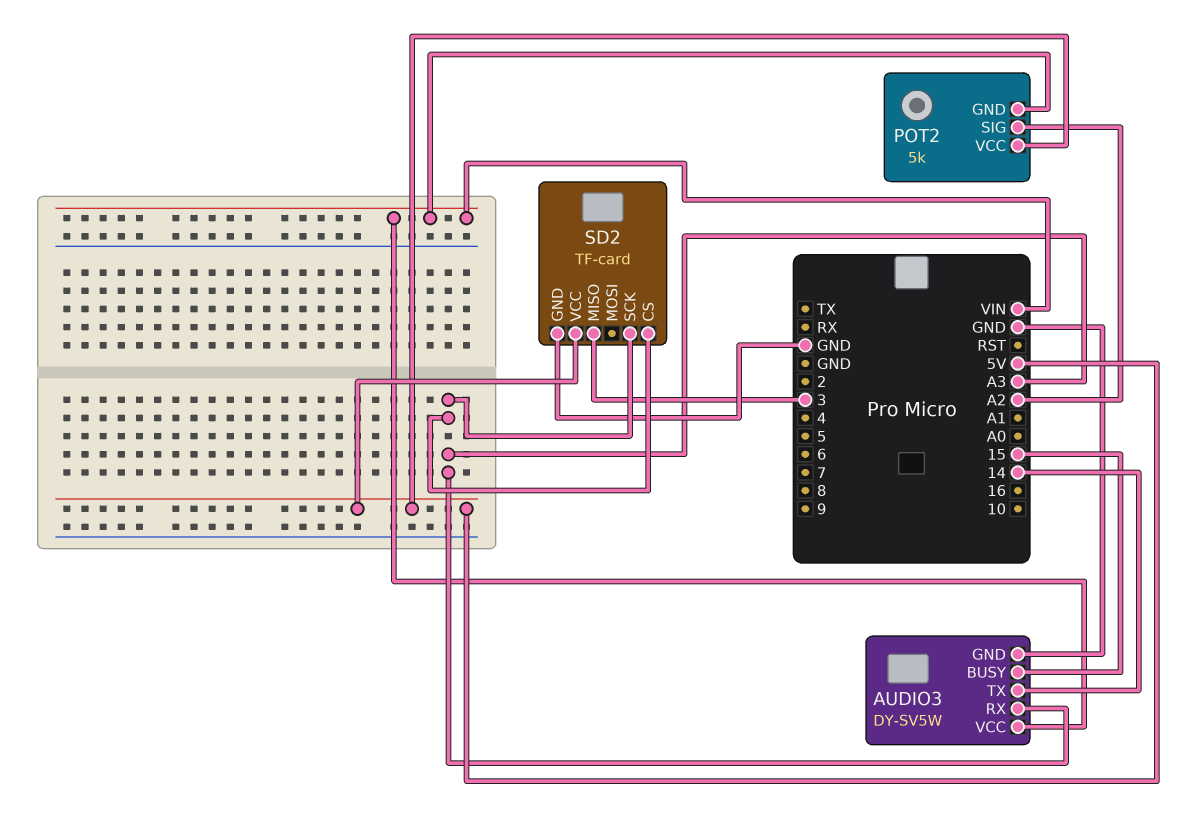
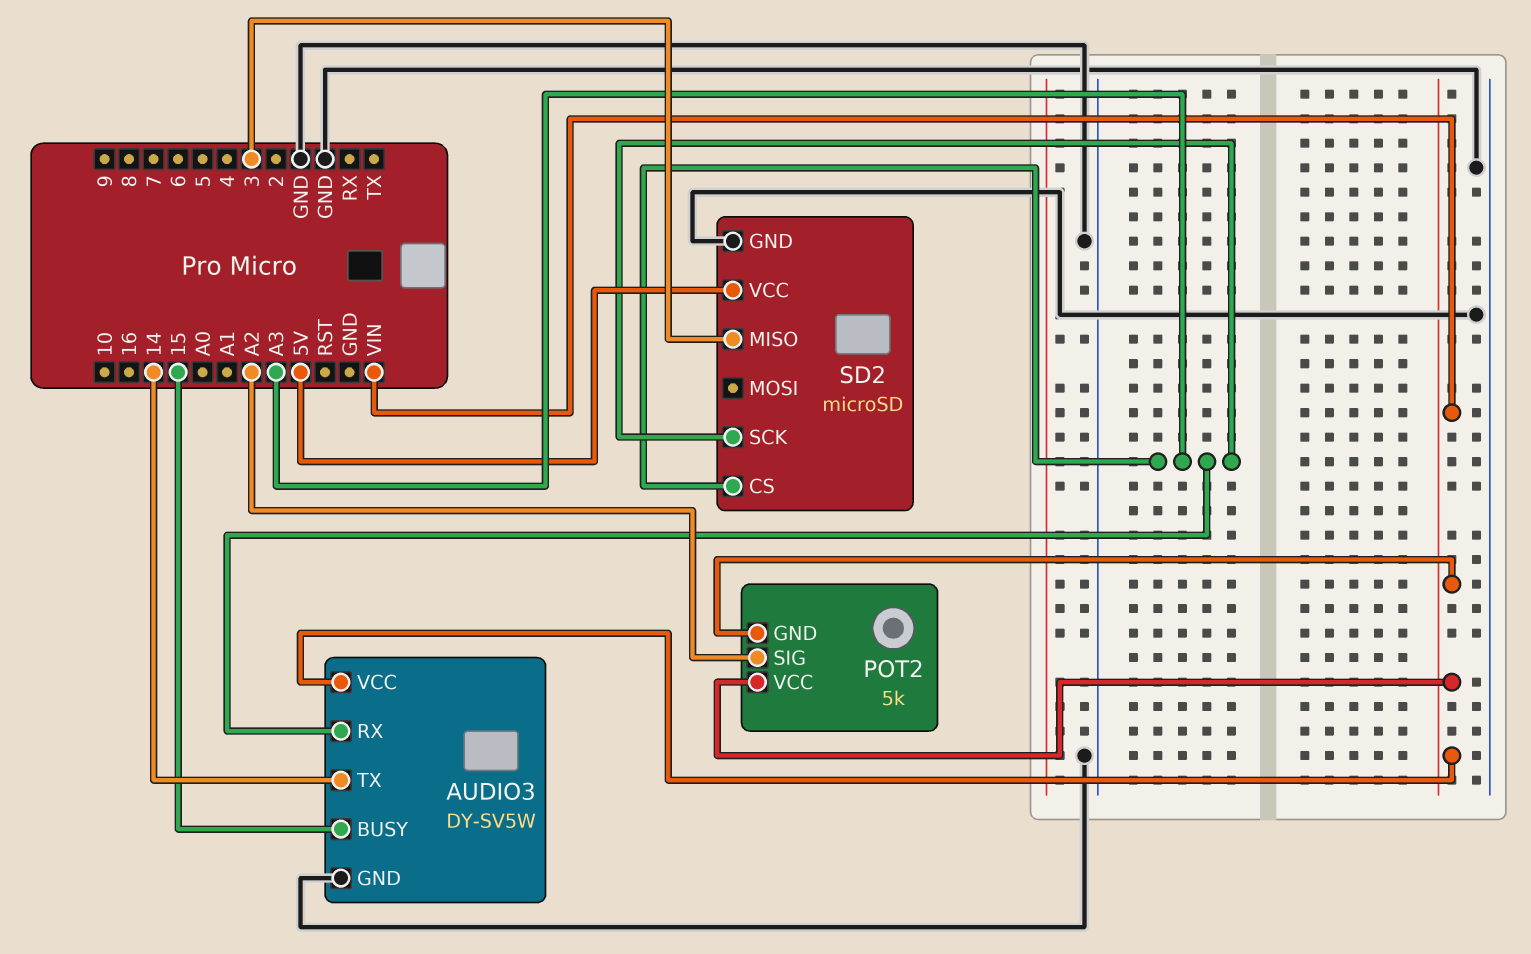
POT2 pin VCC: 5V -> VIN
SD2: TF-card -> microSD

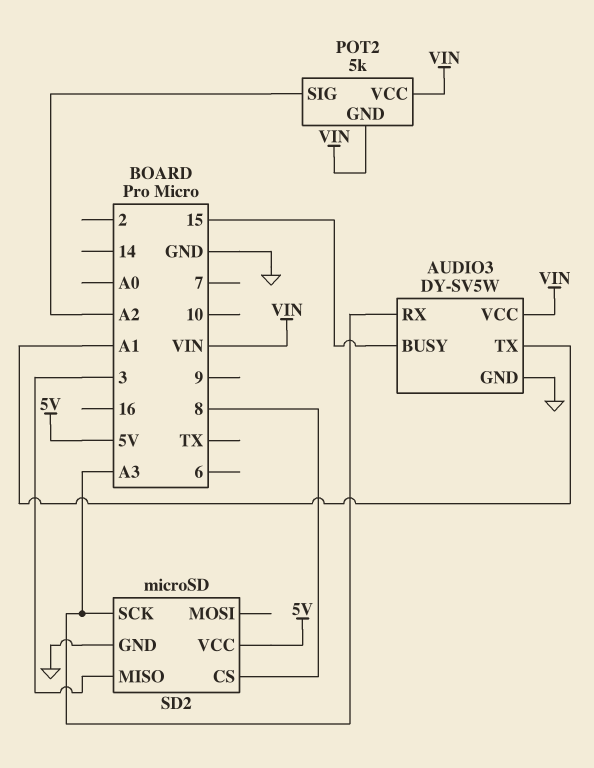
AUDIO3 pin TX: 14 -> A1
SD2 pin CS: A3 -> 8

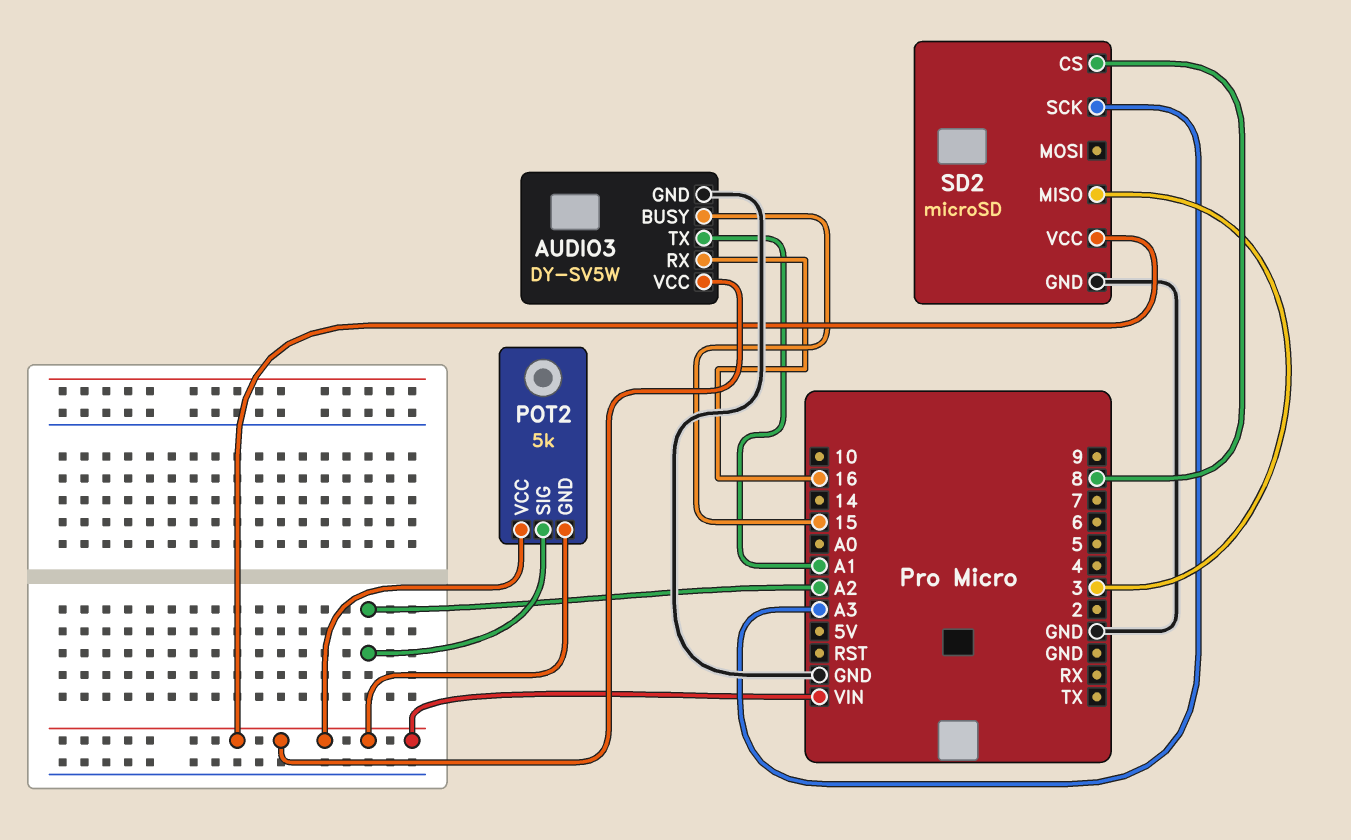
AUDIO3 pin RX: A3 -> 16
SD2 pin VCC: 5V -> VIN

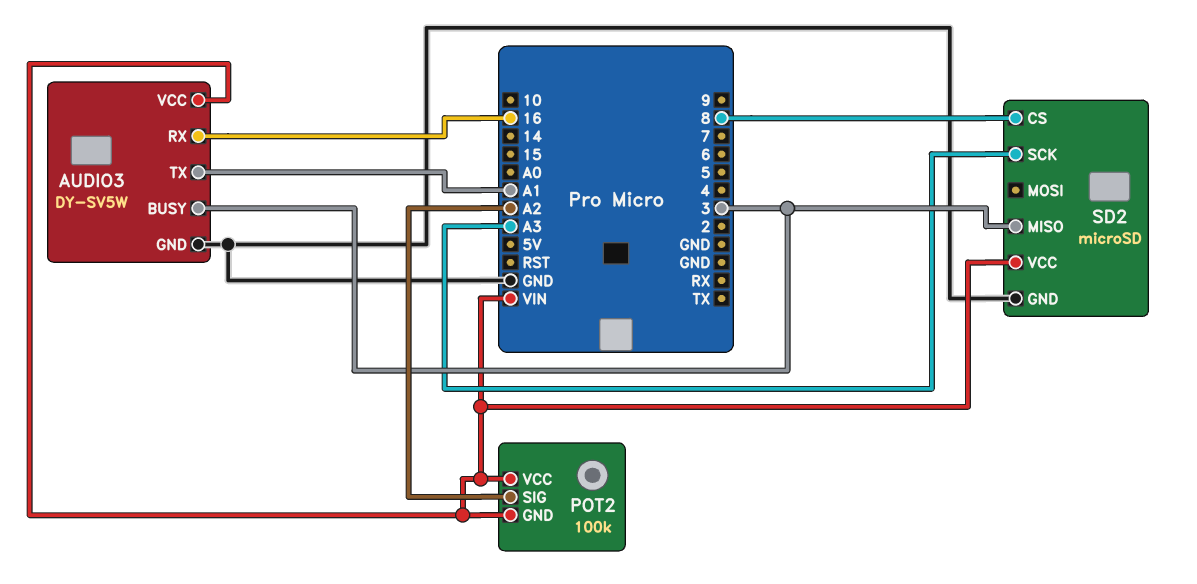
AUDIO3 pin BUSY: 15 -> 3
POT2: 5k -> 100k

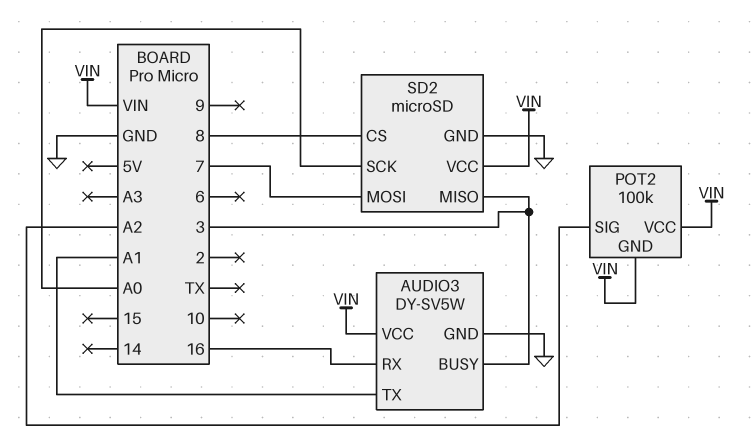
SD2 pin MOSI: none -> 7
SD2 pin SCK: A3 -> A0

